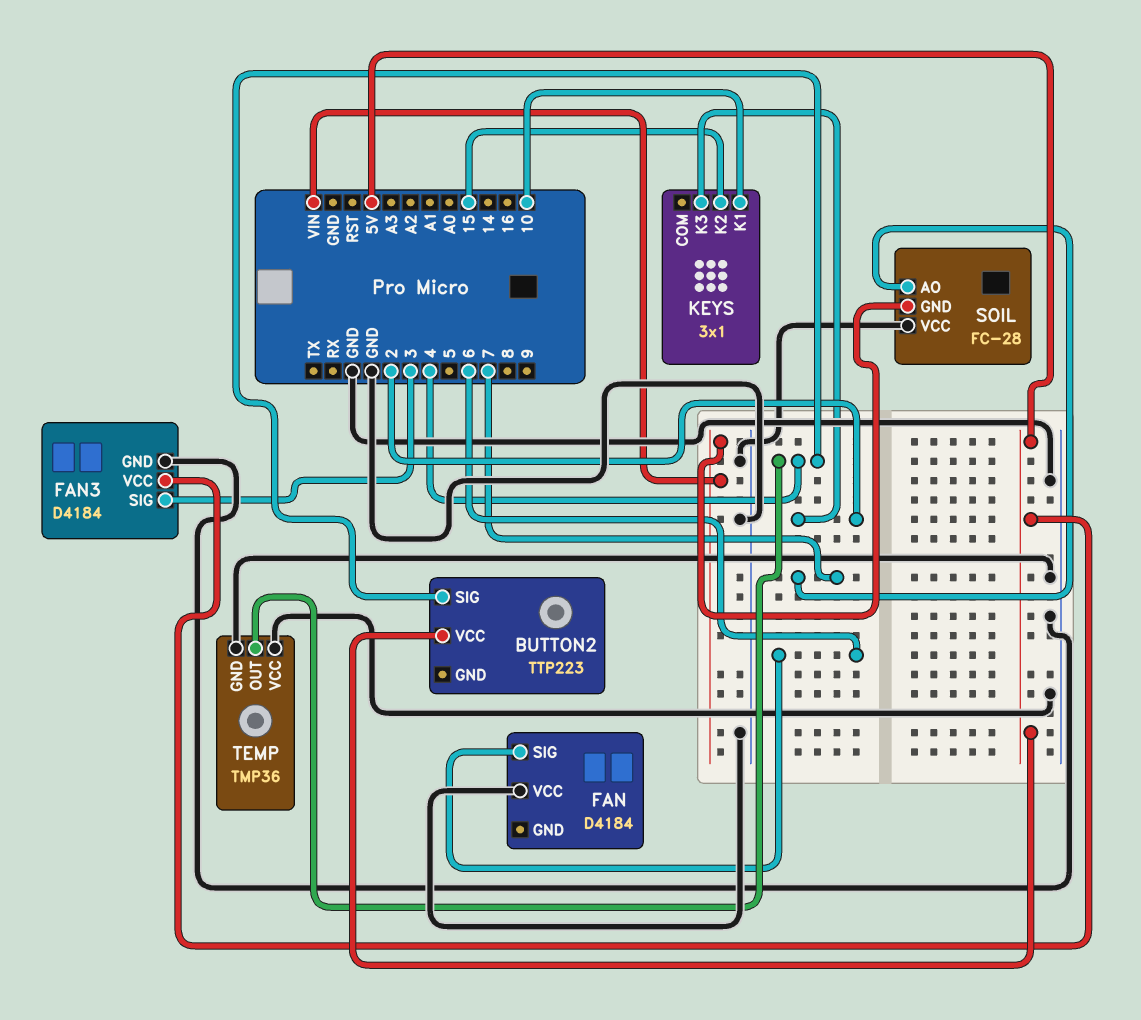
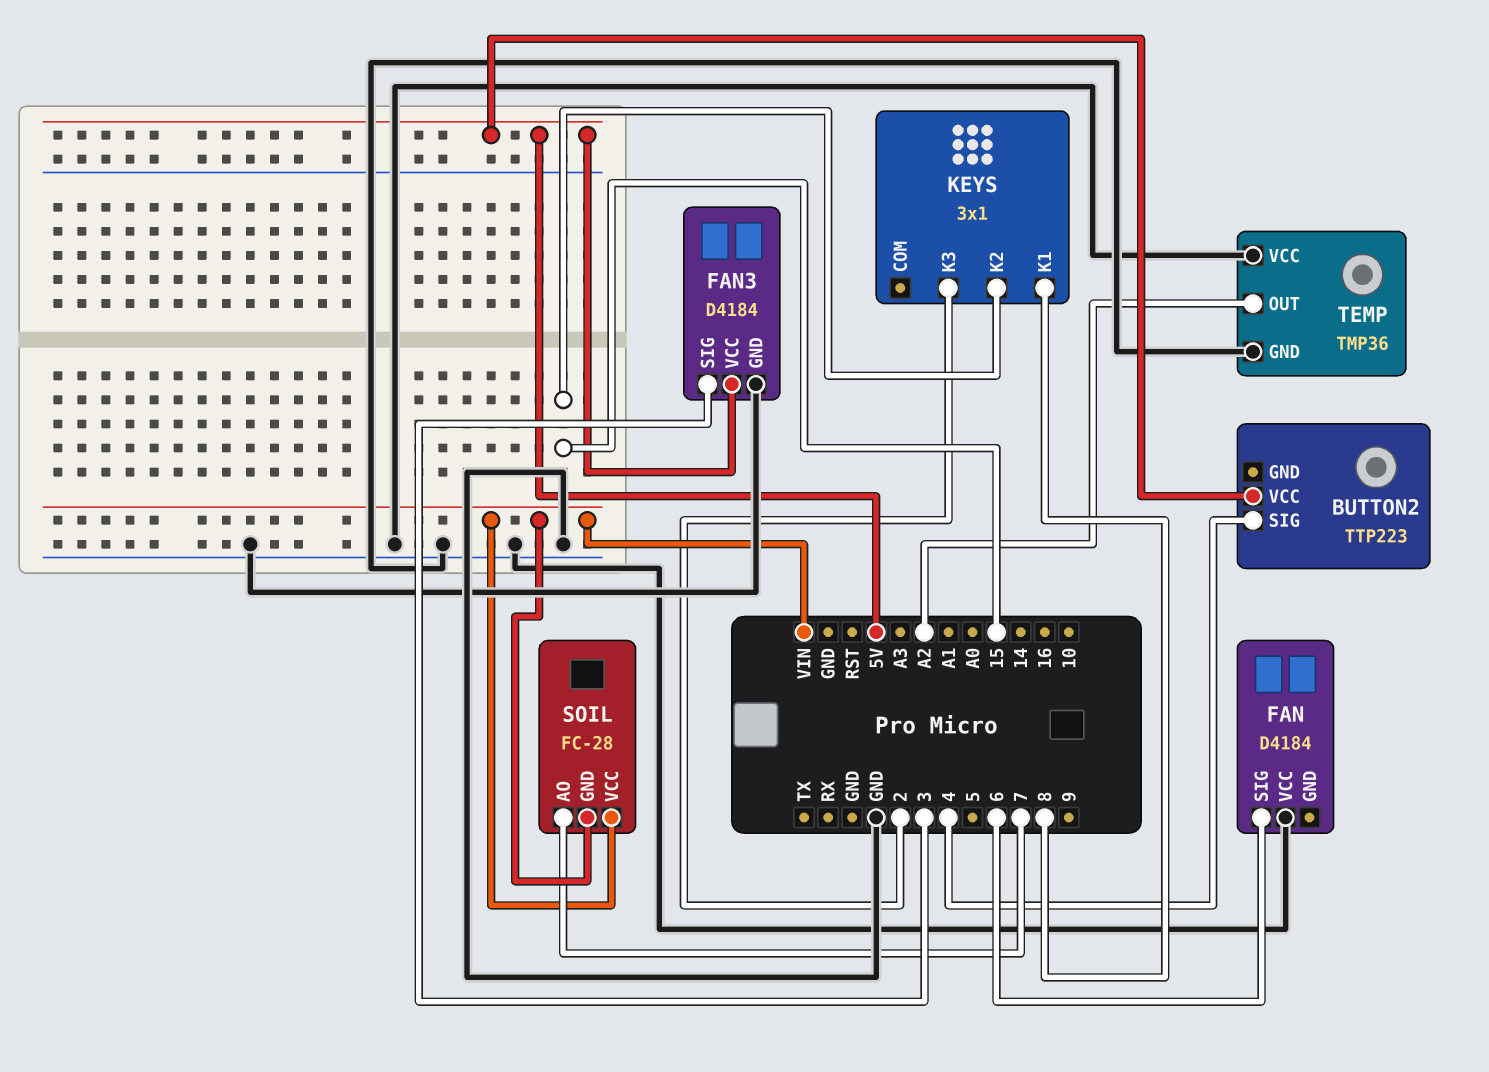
KEYS pin K1: 10 -> 8
SOIL pin VCC: GND -> VIN
TEMP pin OUT: 4 -> A2

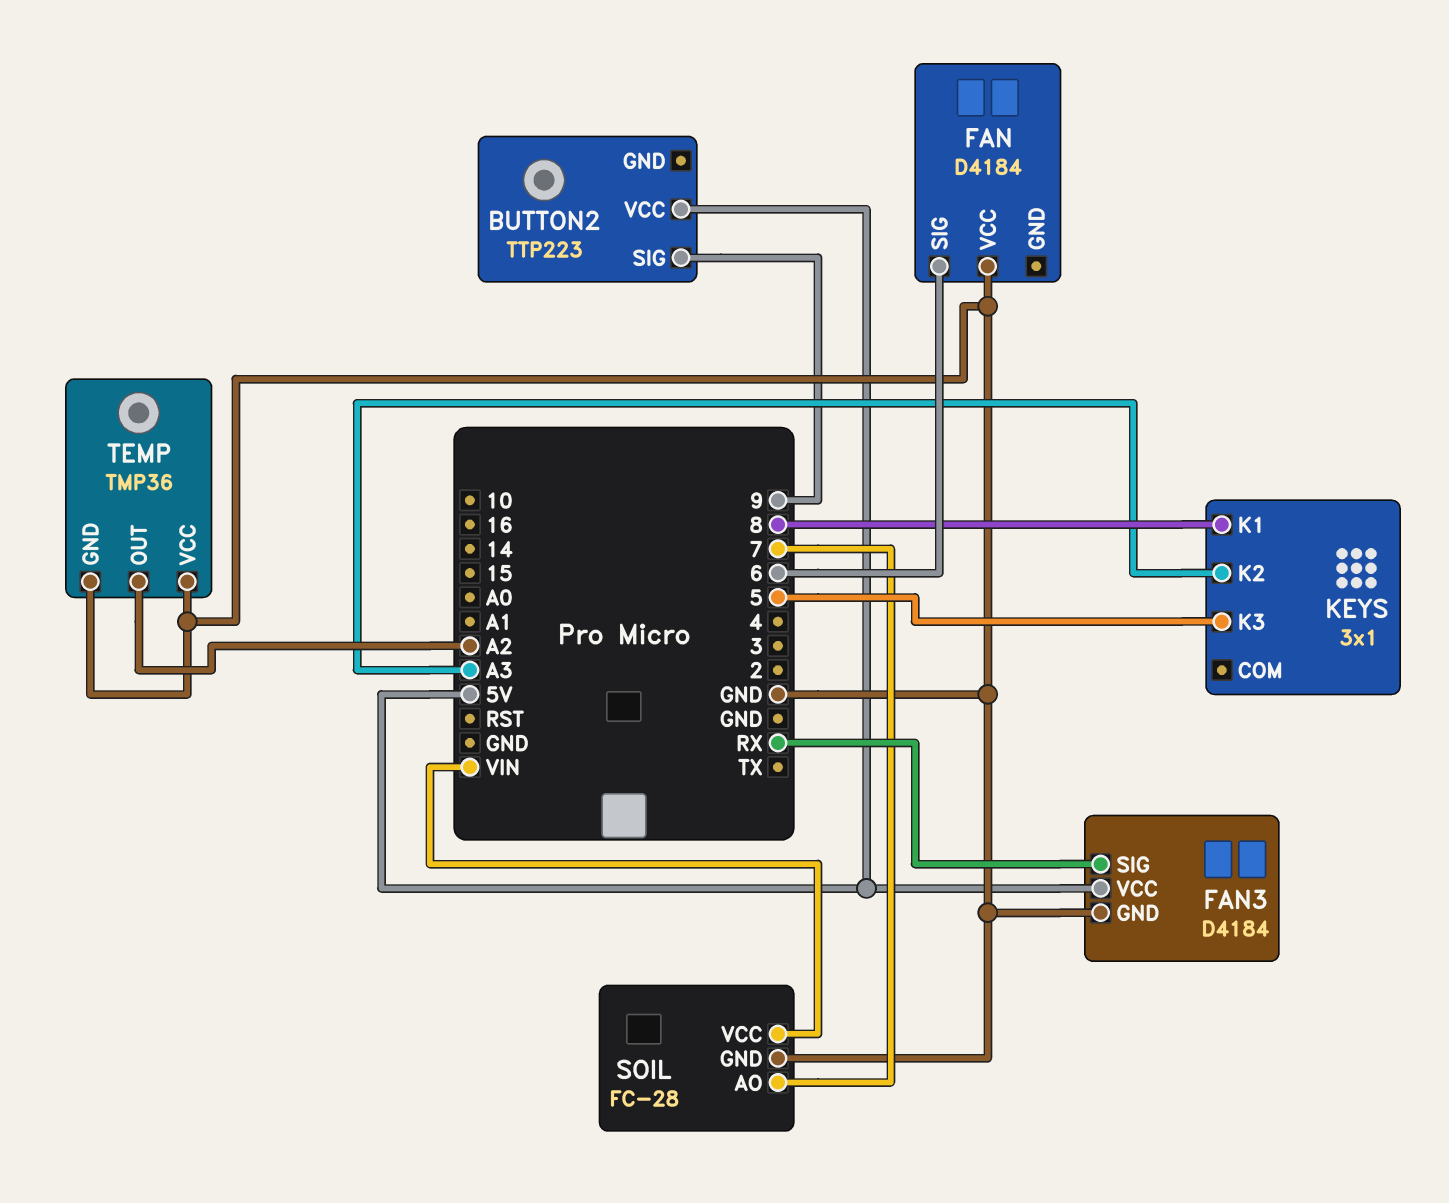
BUTTON2 pin SIG: 4 -> 9
FAN3 pin SIG: 3 -> RX
KEYS pin K2: 15 -> A3
KEYS pin K3: 2 -> 5
SOIL pin GND: VIN -> GND

